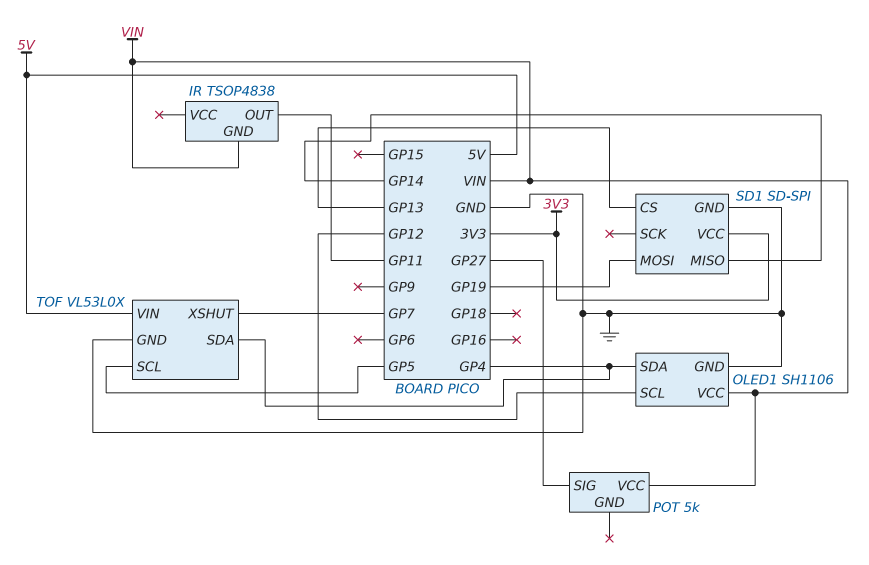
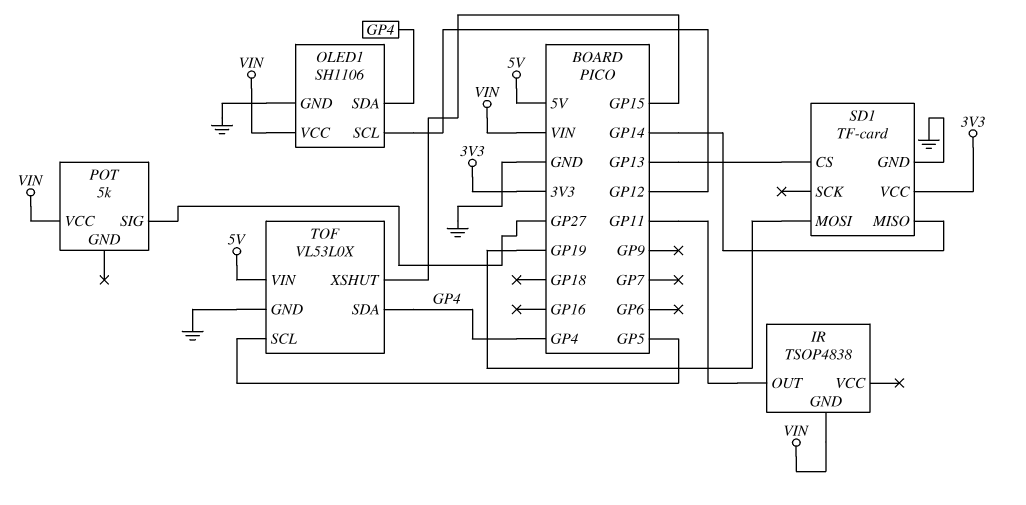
SD1: SD-SPI -> TF-card
TOF pin XSHUT: GP7 -> GP15

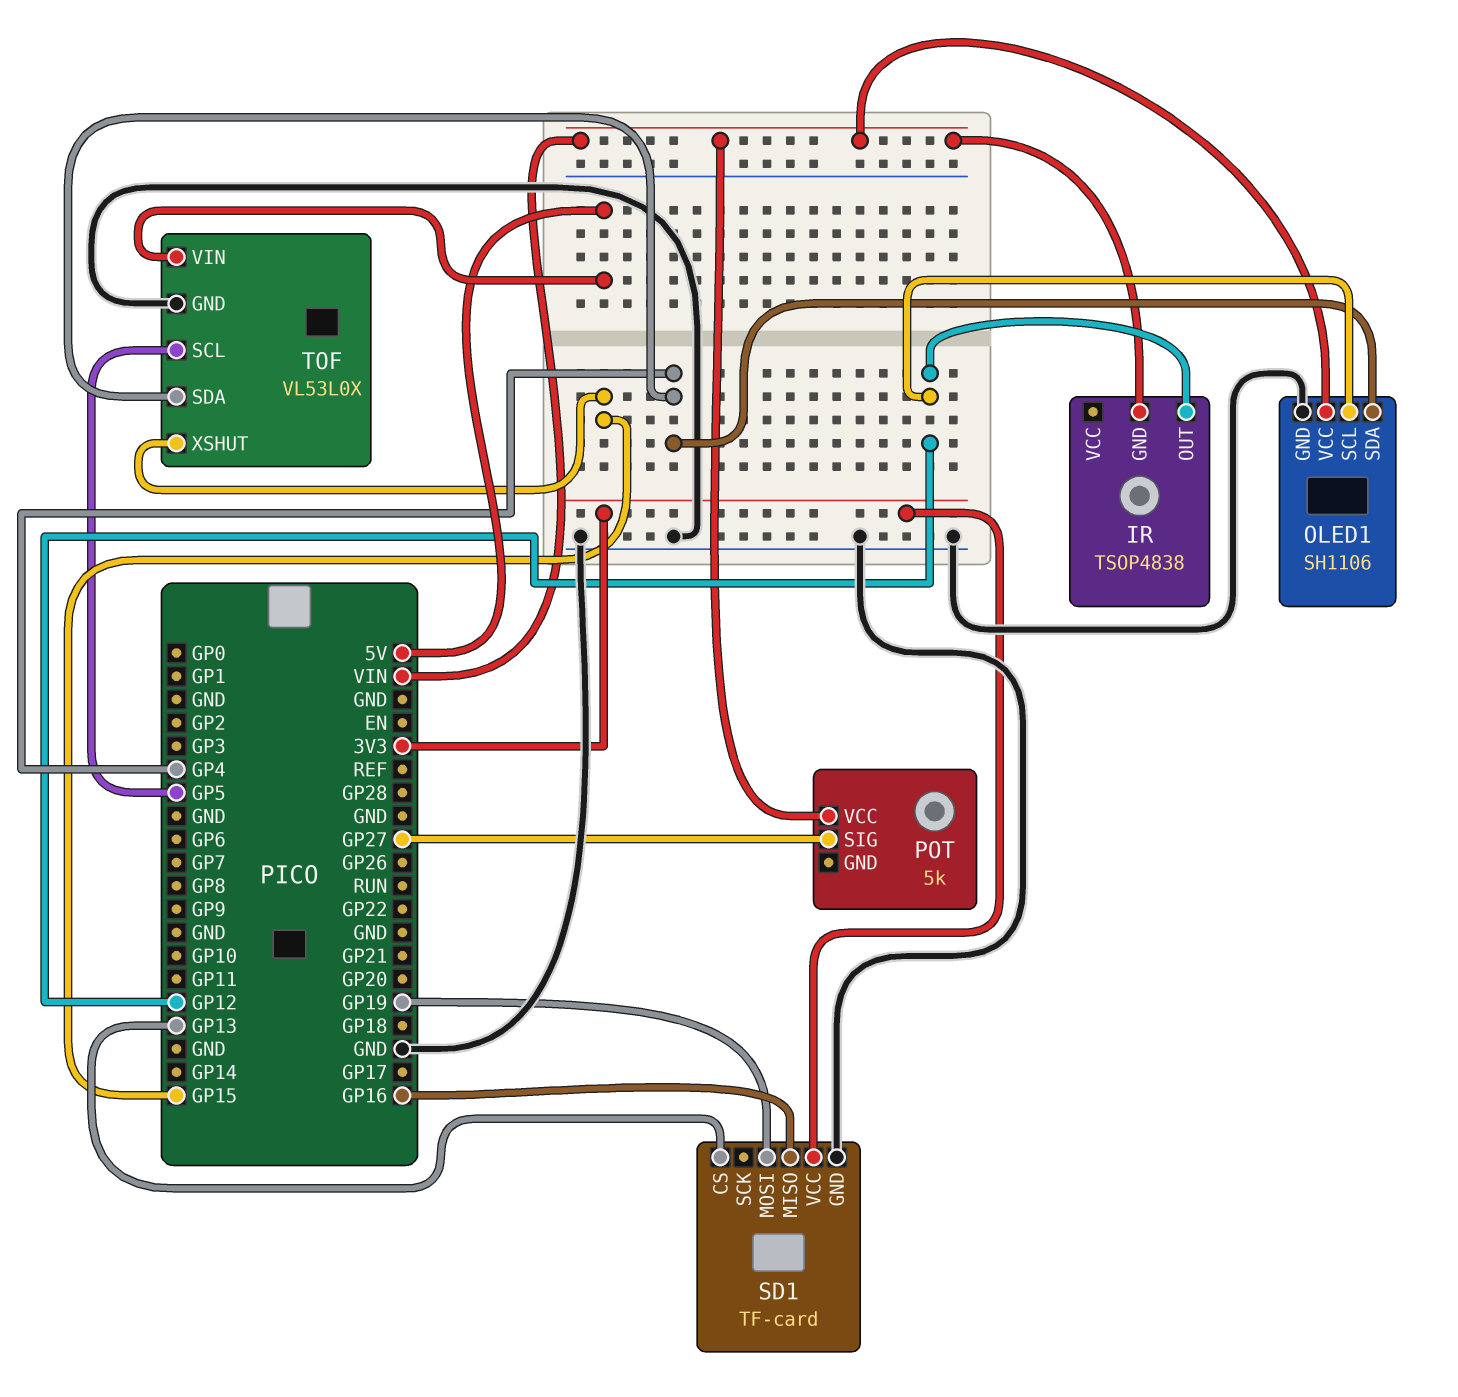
IR pin OUT: GP11 -> GP12
SD1 pin MISO: GP14 -> GP16

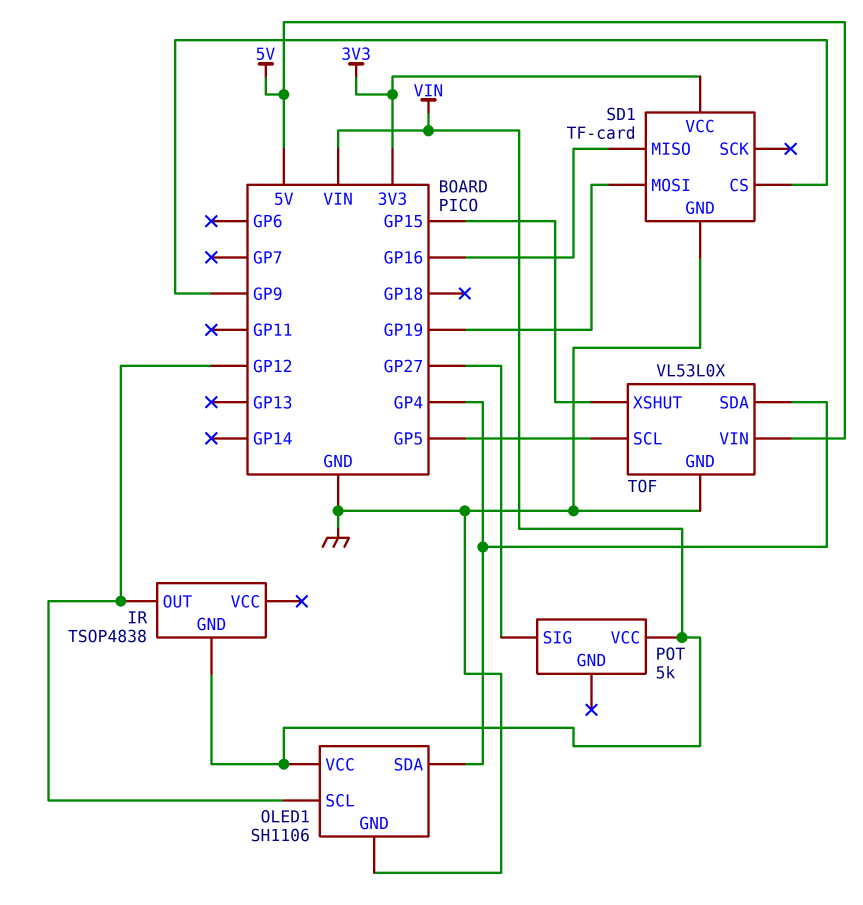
SD1 pin CS: GP13 -> GP9

